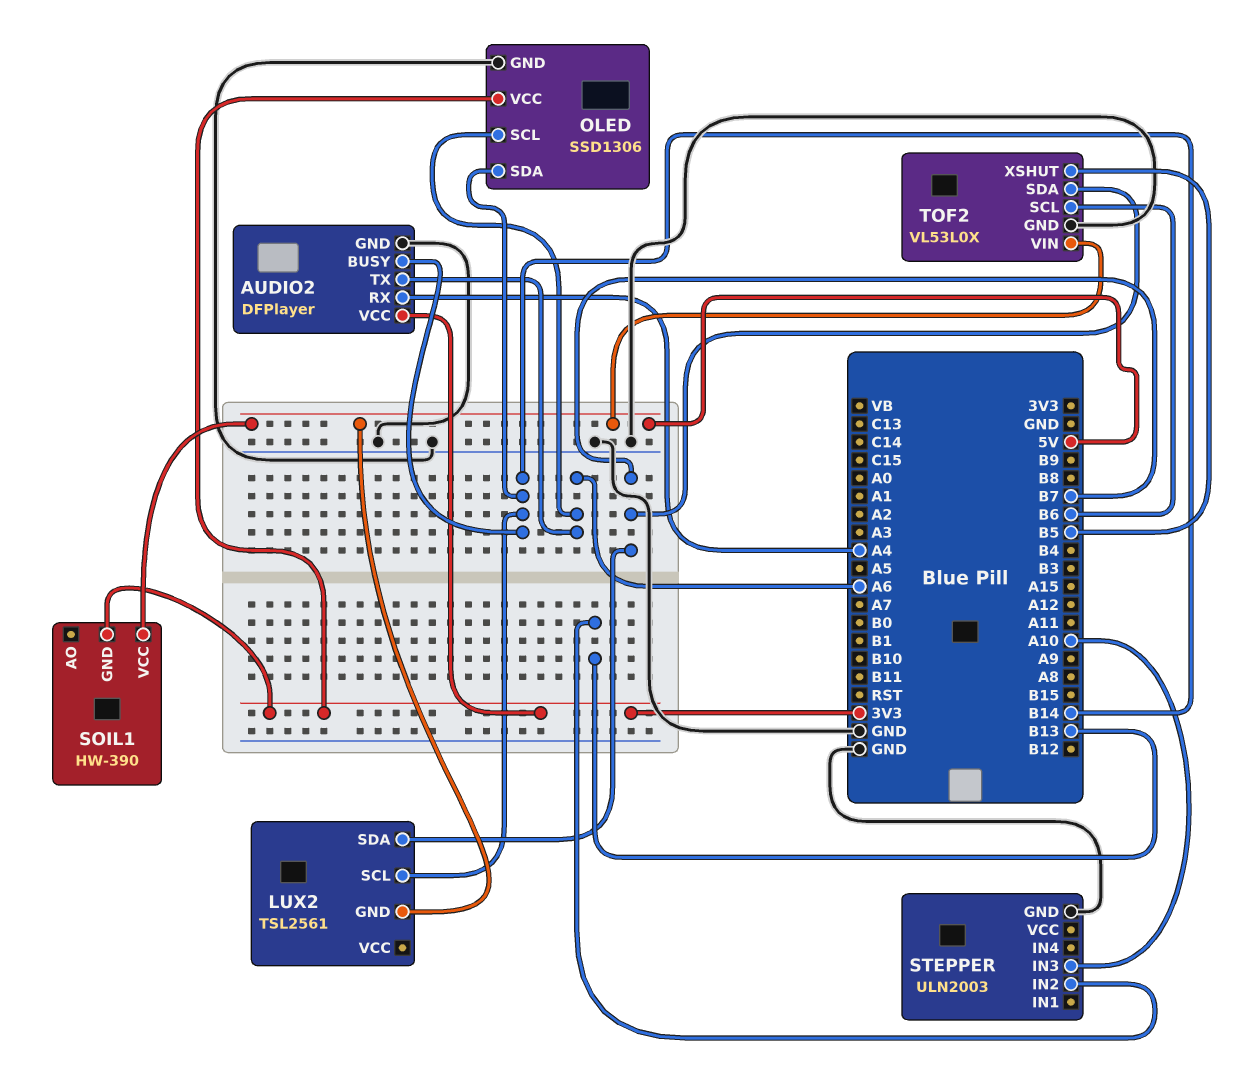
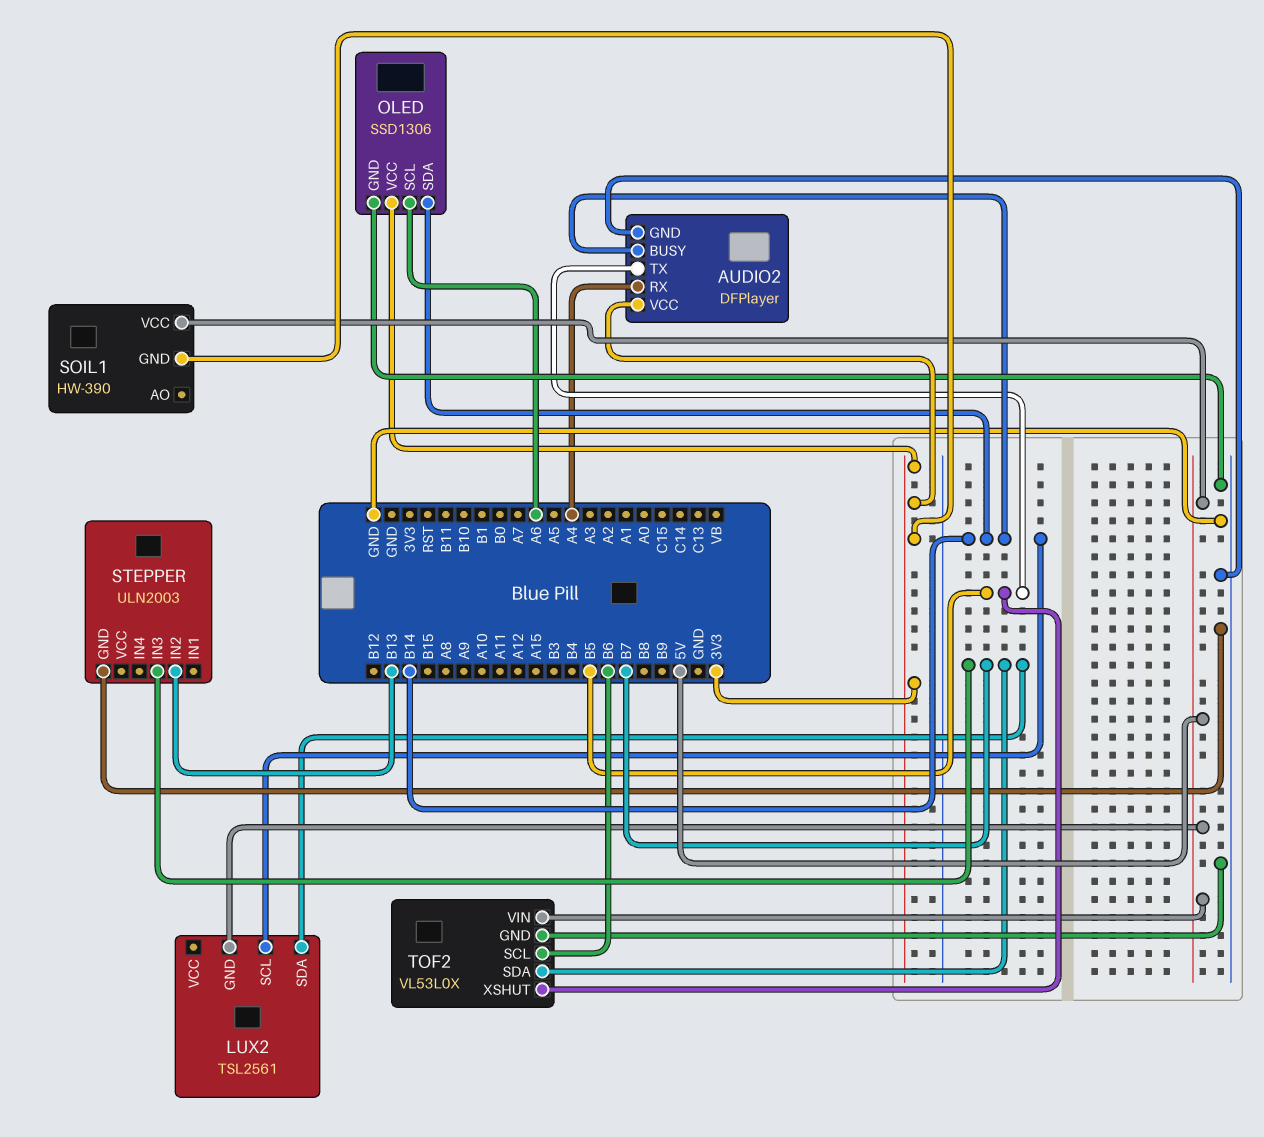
AUDIO2 pin TX: A6 -> B5
STEPPER pin IN3: A10 -> B7

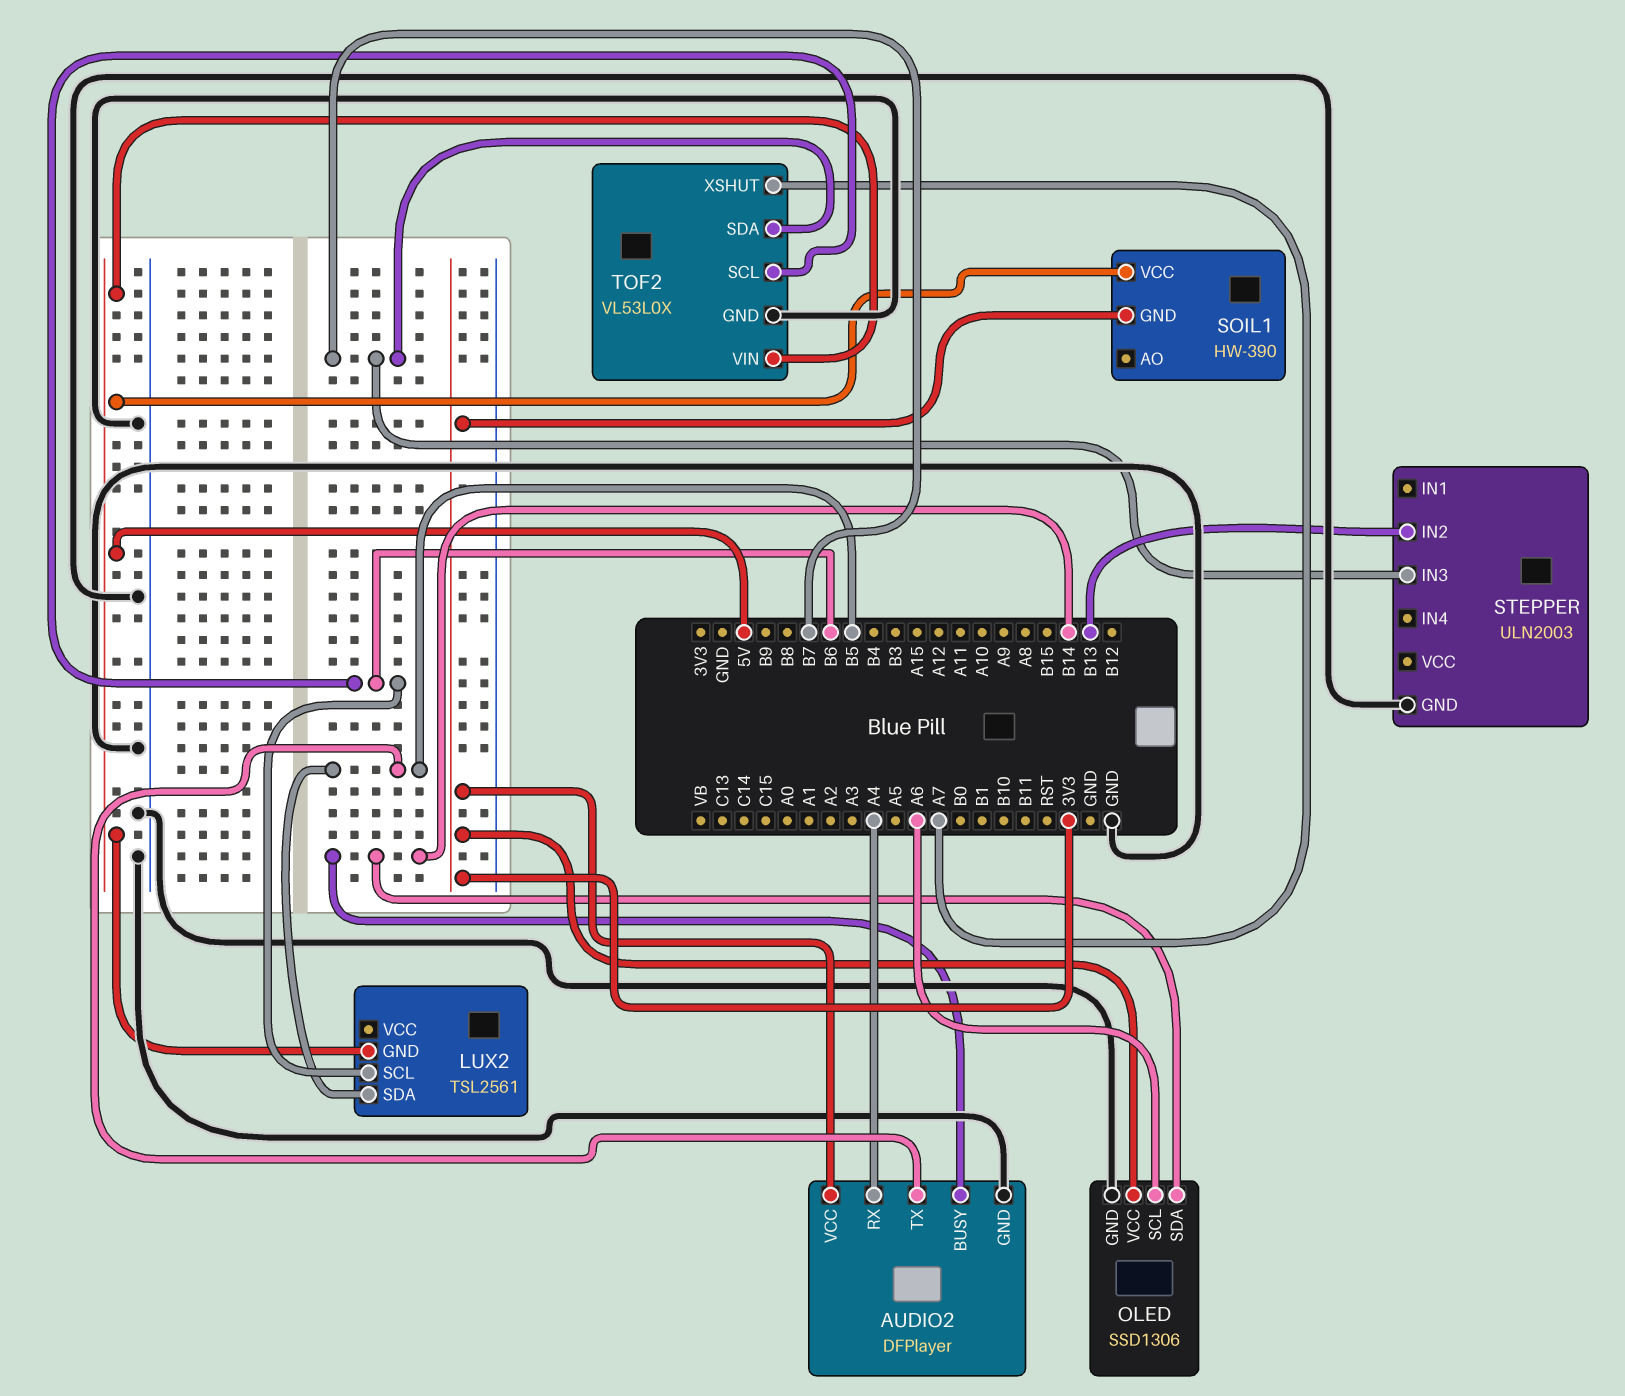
LUX2 pin SCL: B14 -> B6
LUX2 pin SDA: B7 -> B5
TOF2 pin XSHUT: B5 -> A7

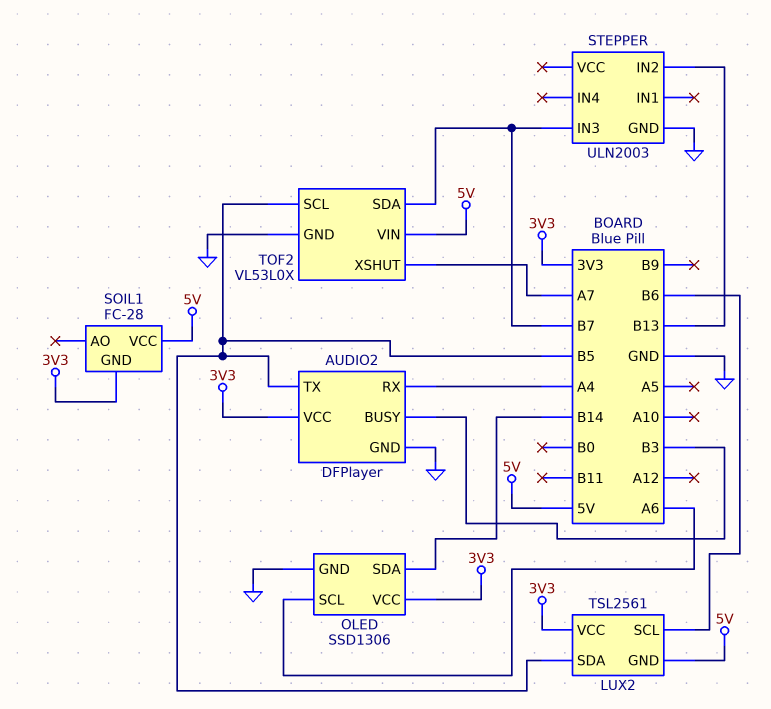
AUDIO2 pin BUSY: B14 -> B3
LUX2 pin VCC: none -> 3V3
SOIL1: HW-390 -> FC-28
TOF2 pin SCL: B6 -> B5

